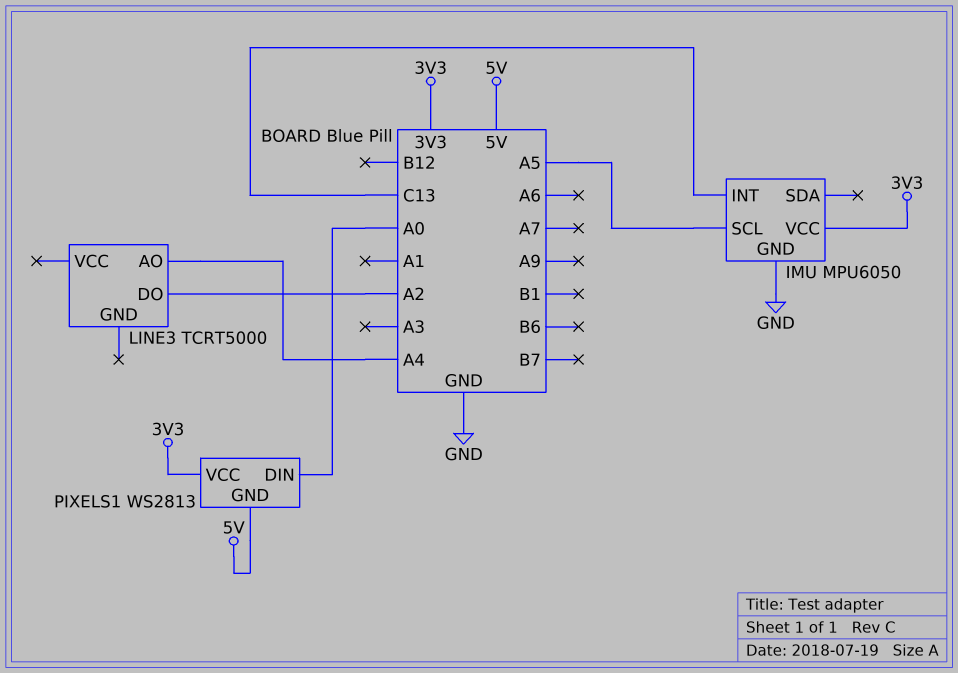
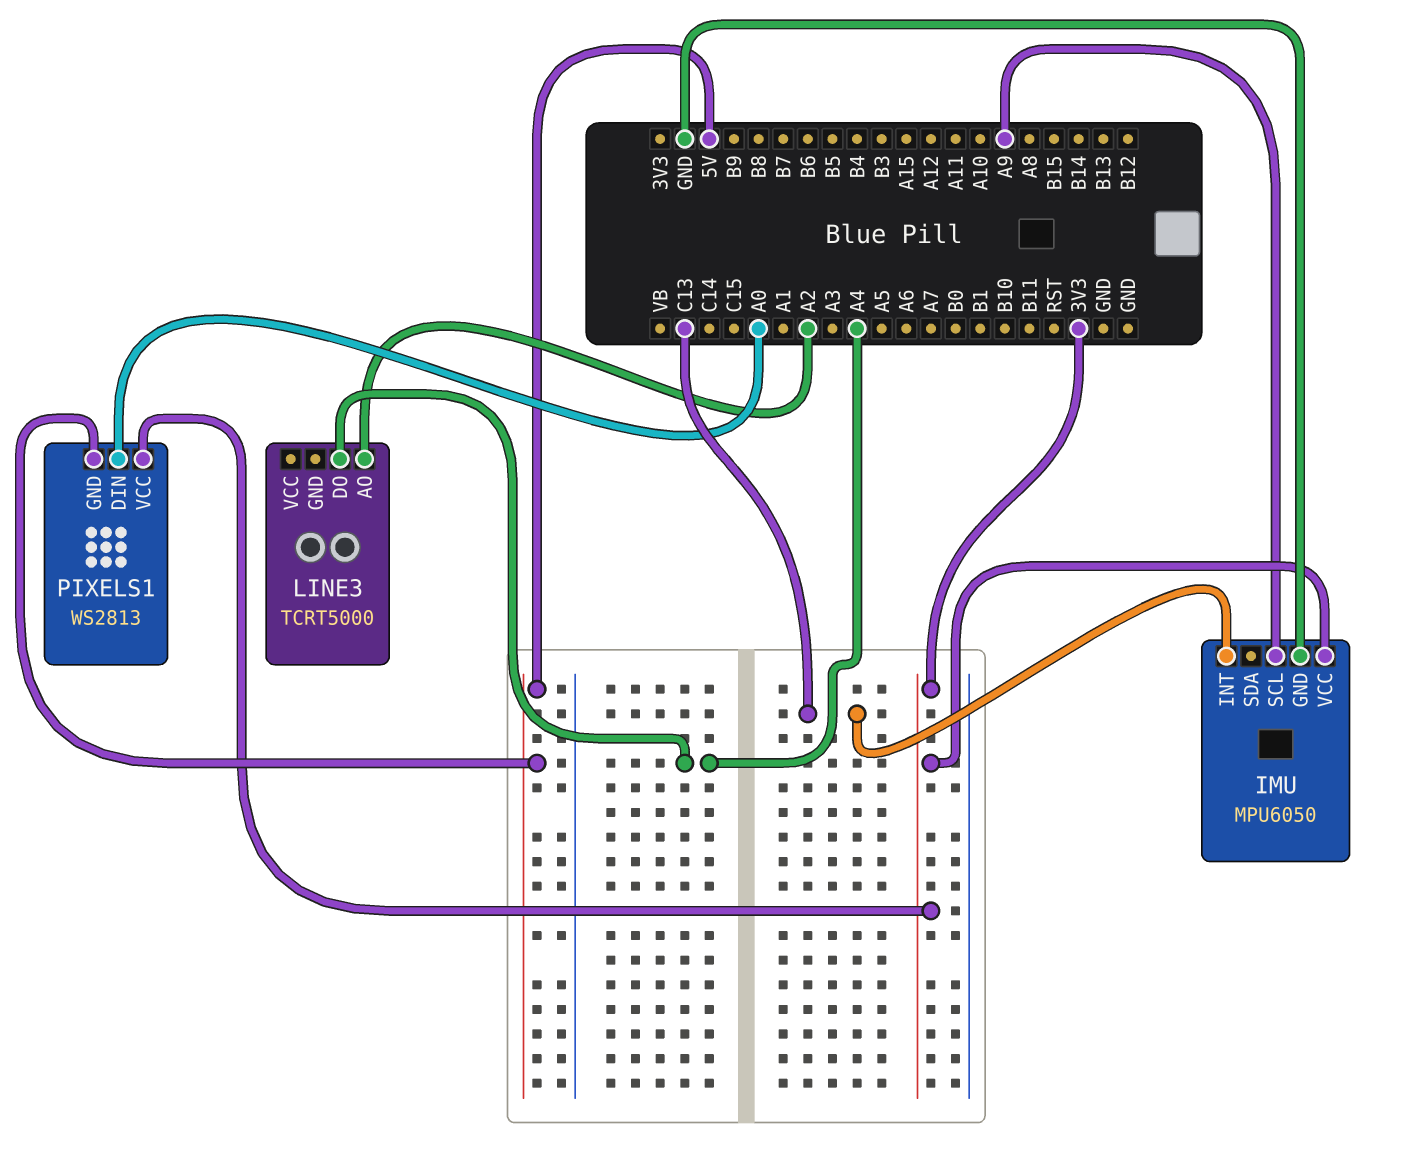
IMU pin SCL: A5 -> A9
LINE3 pin AO: A4 -> A2
LINE3 pin DO: A2 -> A4

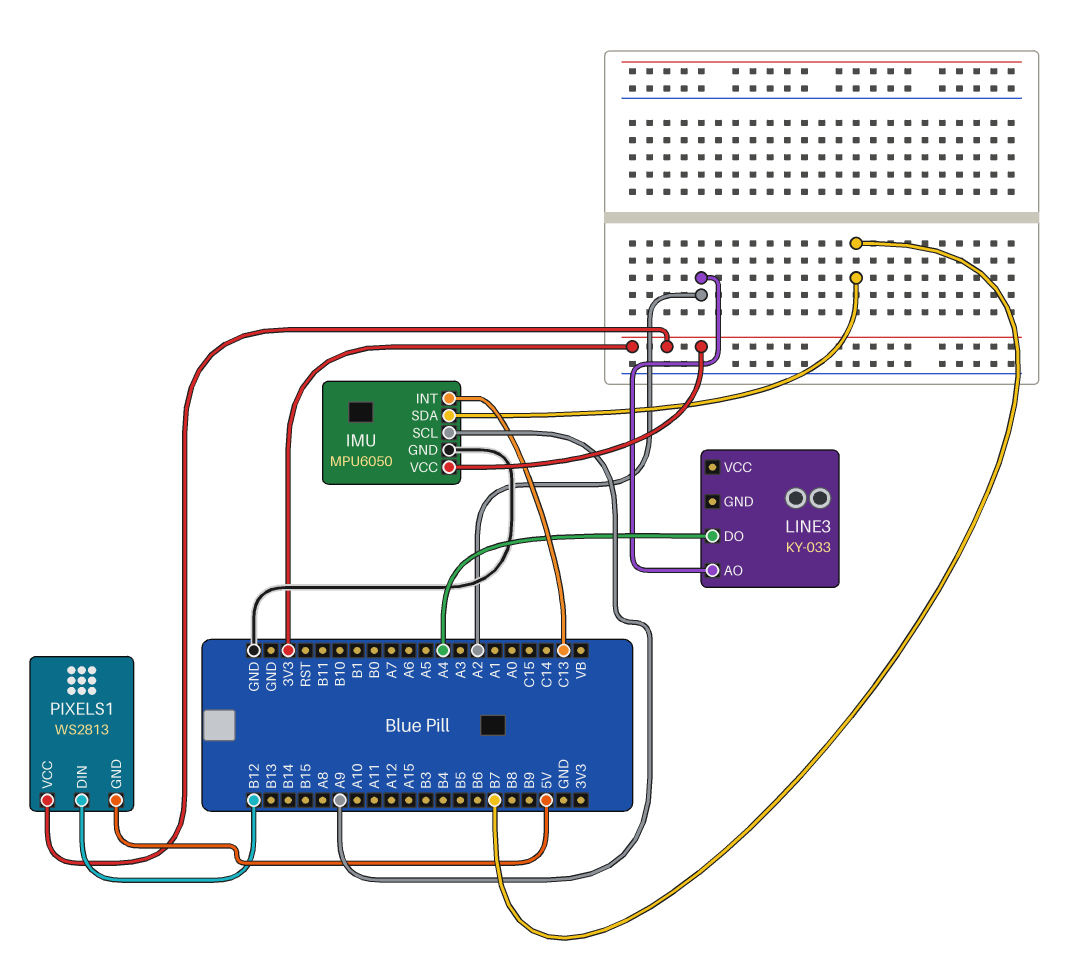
IMU pin SDA: none -> B7
LINE3: TCRT5000 -> KY-033
PIXELS1 pin DIN: A0 -> B12

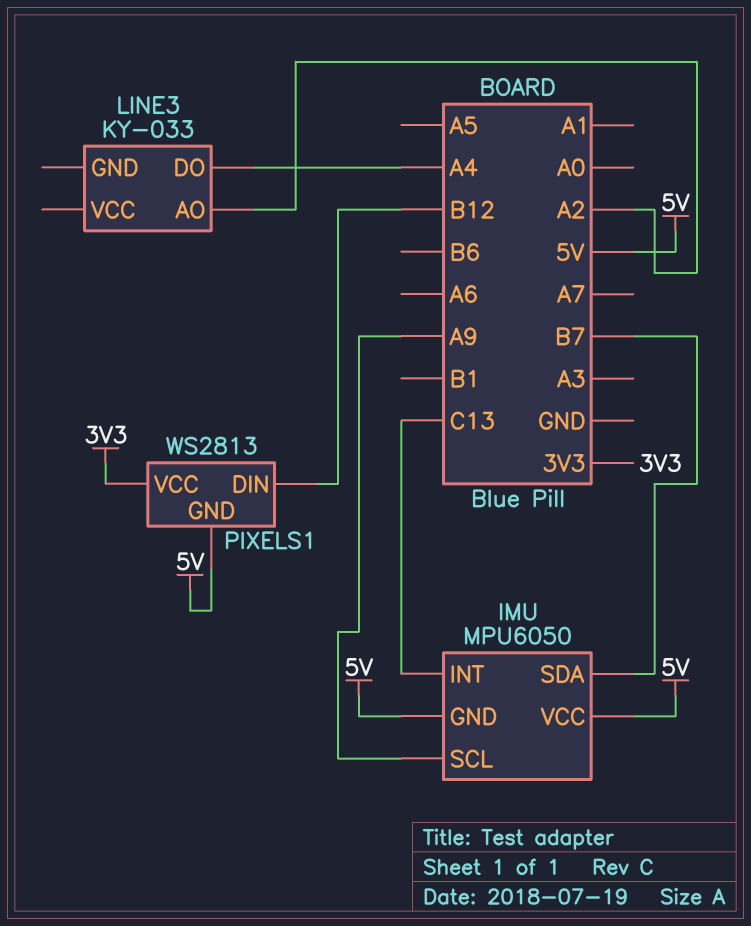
IMU pin GND: GND -> 5V
IMU pin VCC: 3V3 -> 5V

